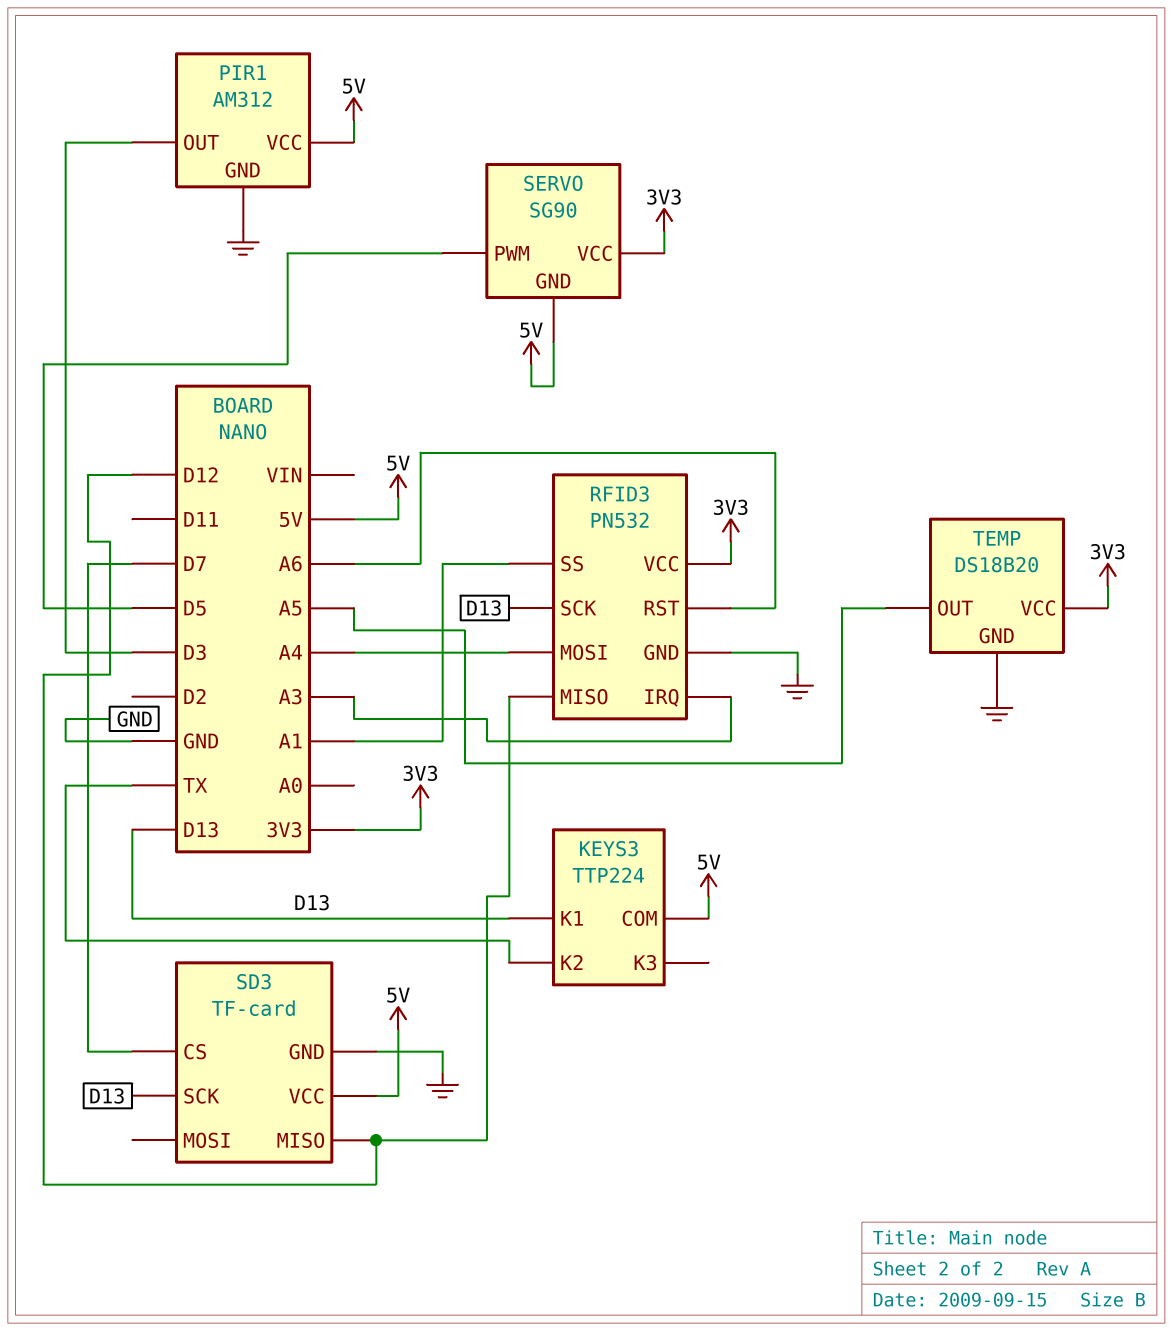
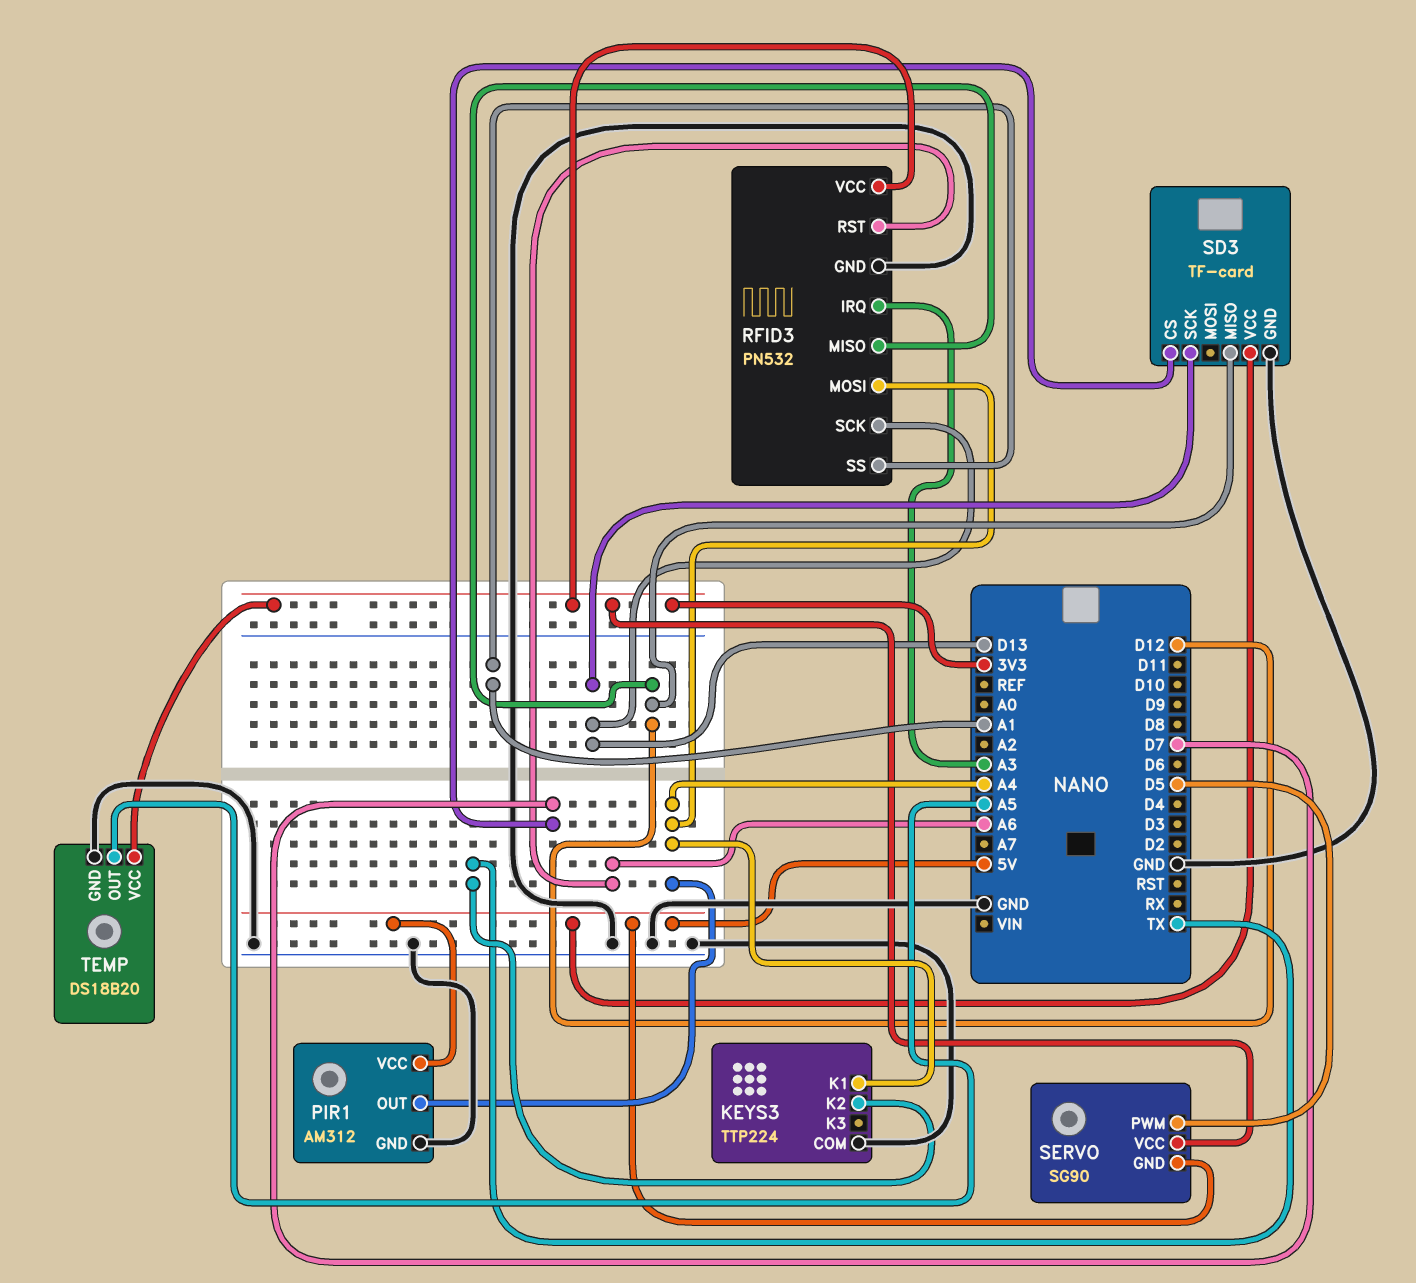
KEYS3 pin COM: 5V -> GND
KEYS3 pin K1: D13 -> A4
PIR1 pin OUT: D3 -> A4

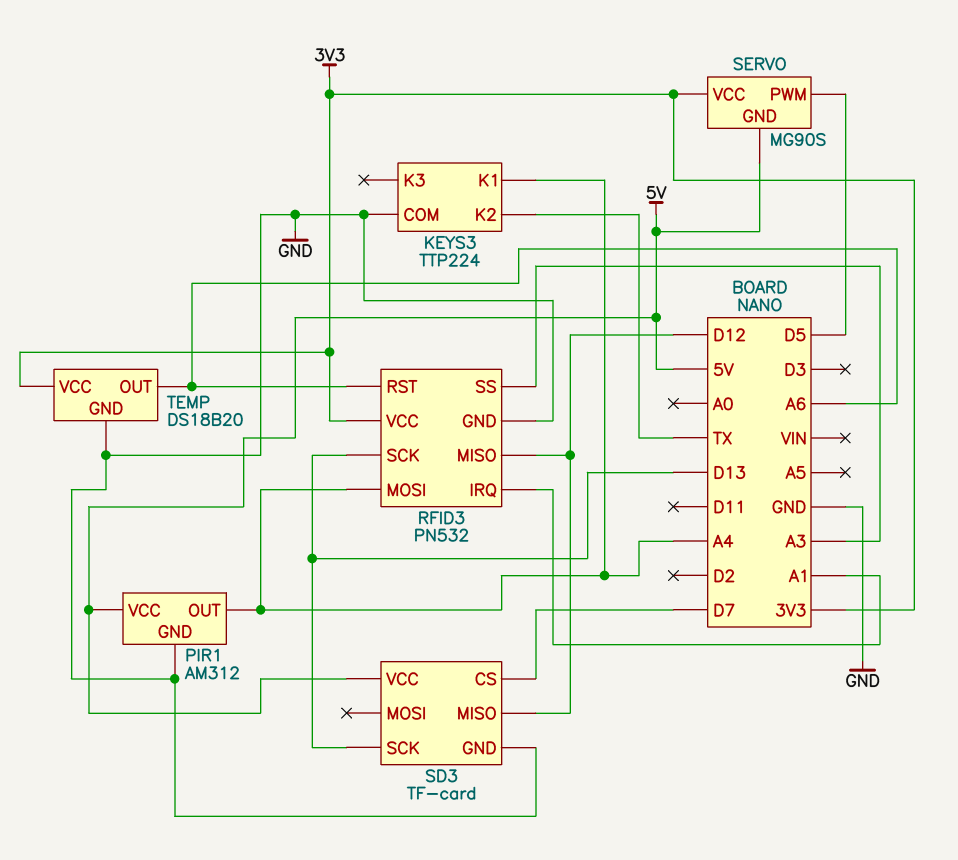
RFID3 pin IRQ: A3 -> A1
RFID3 pin SS: A1 -> A3
SERVO: SG90 -> MG90S
TEMP pin OUT: A5 -> A6

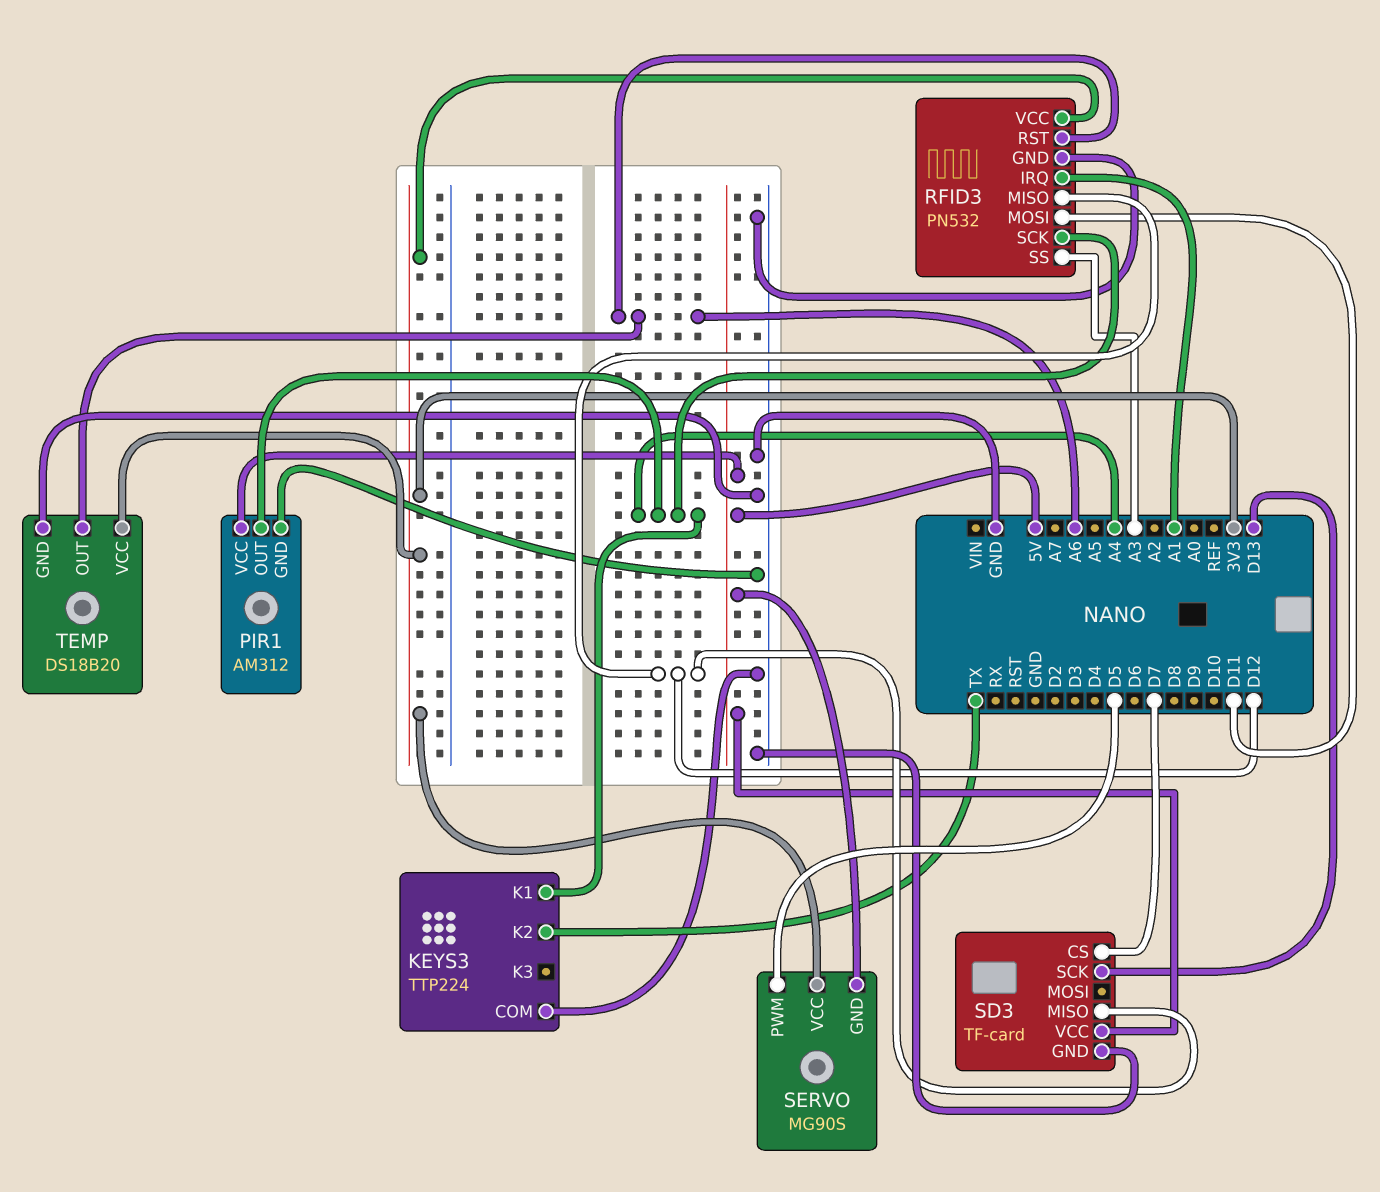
RFID3 pin MOSI: A4 -> D11
RFID3 pin SCK: D13 -> A4

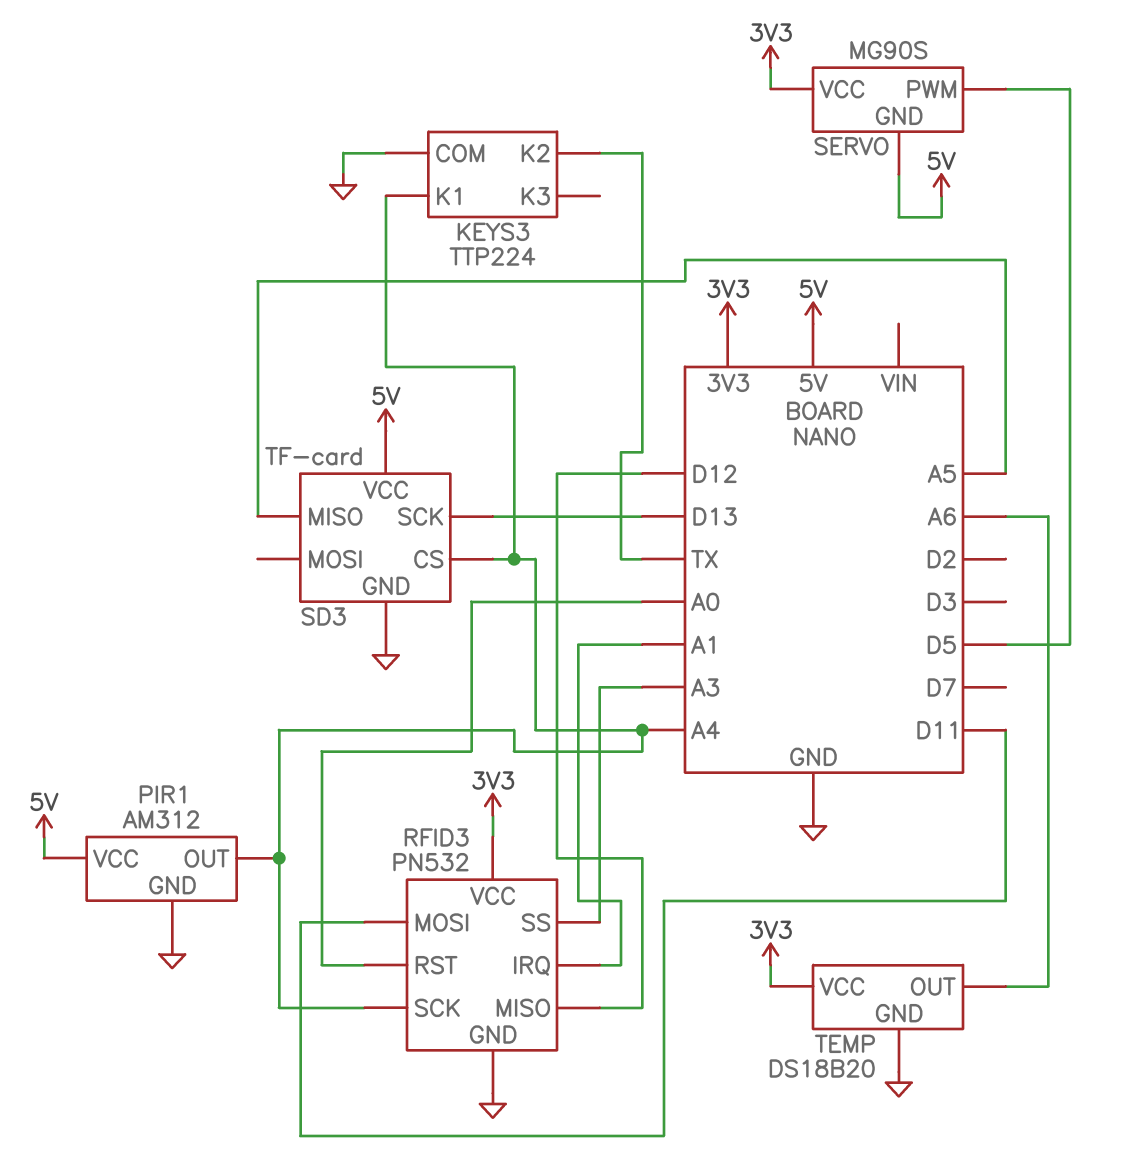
RFID3 pin RST: A6 -> A0
SD3 pin CS: D7 -> A4
SD3 pin MISO: D12 -> A5

